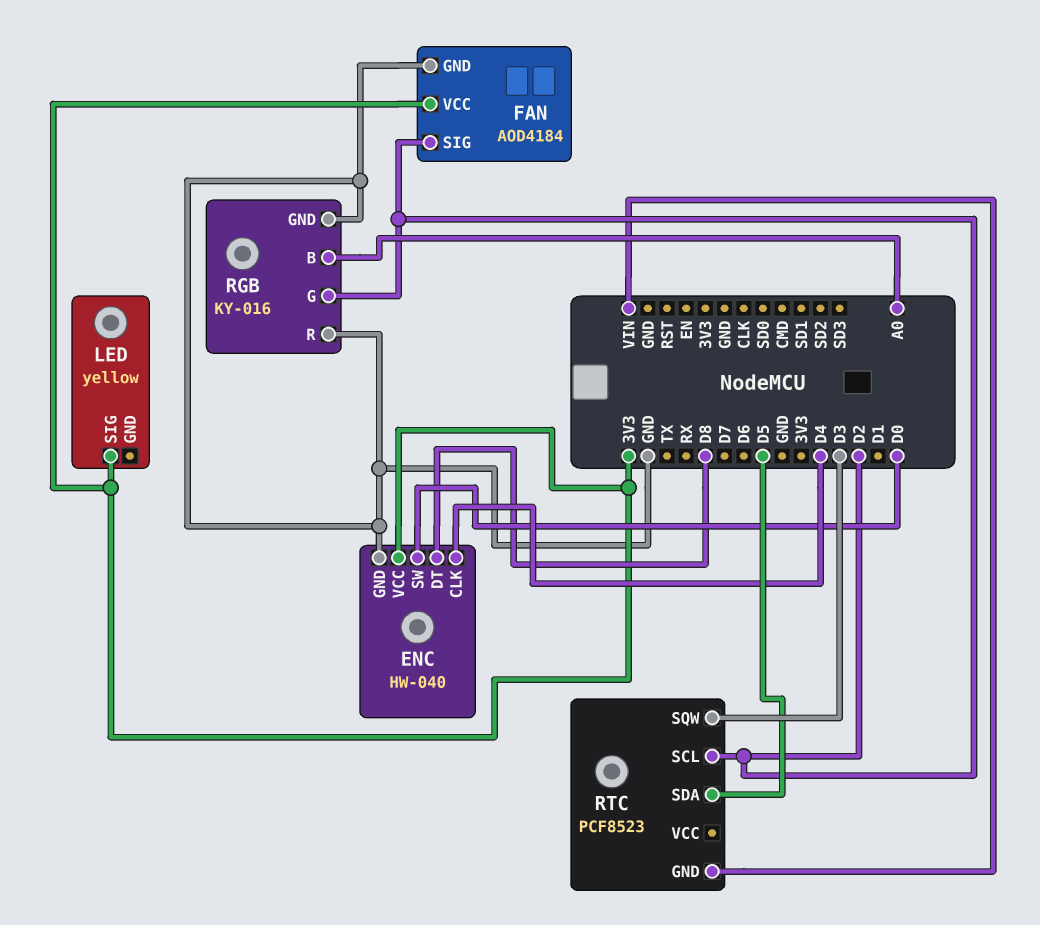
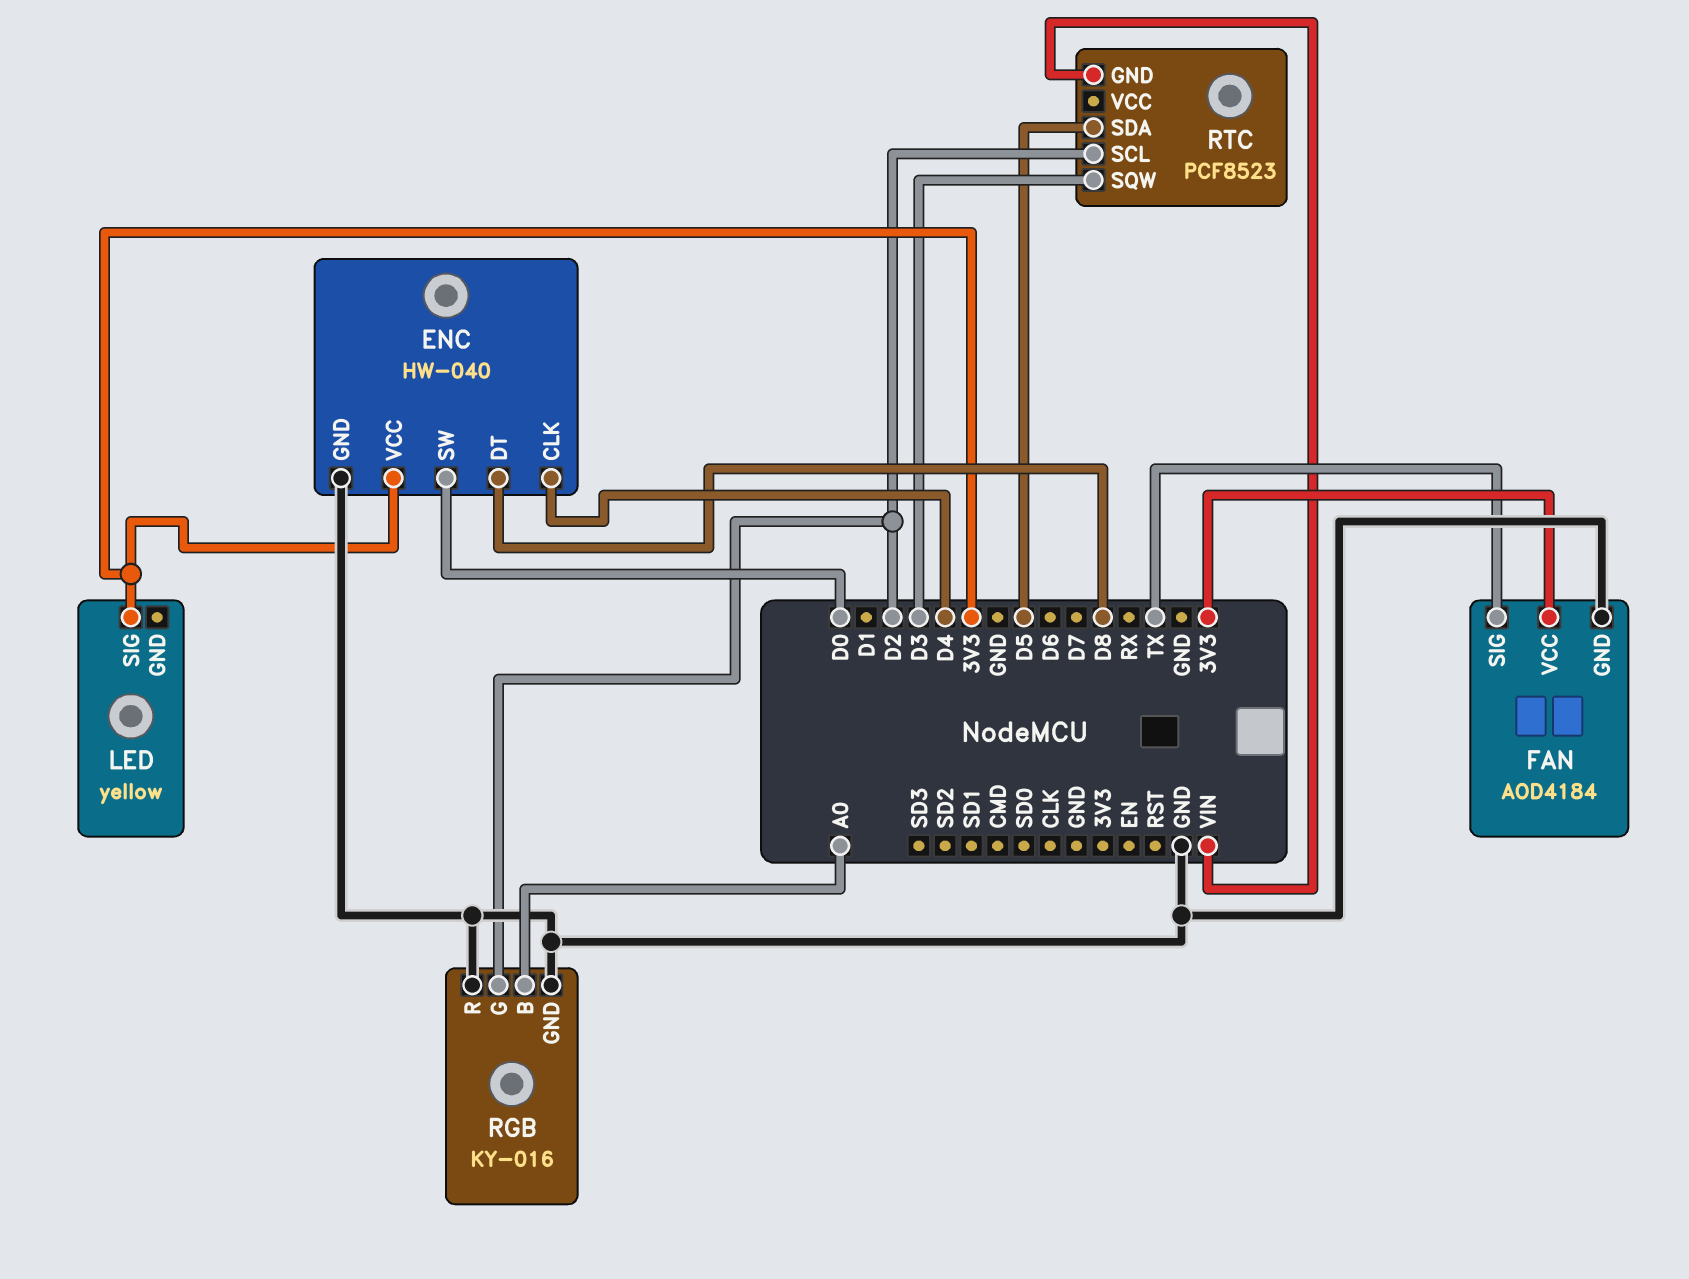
FAN pin SIG: D2 -> TX

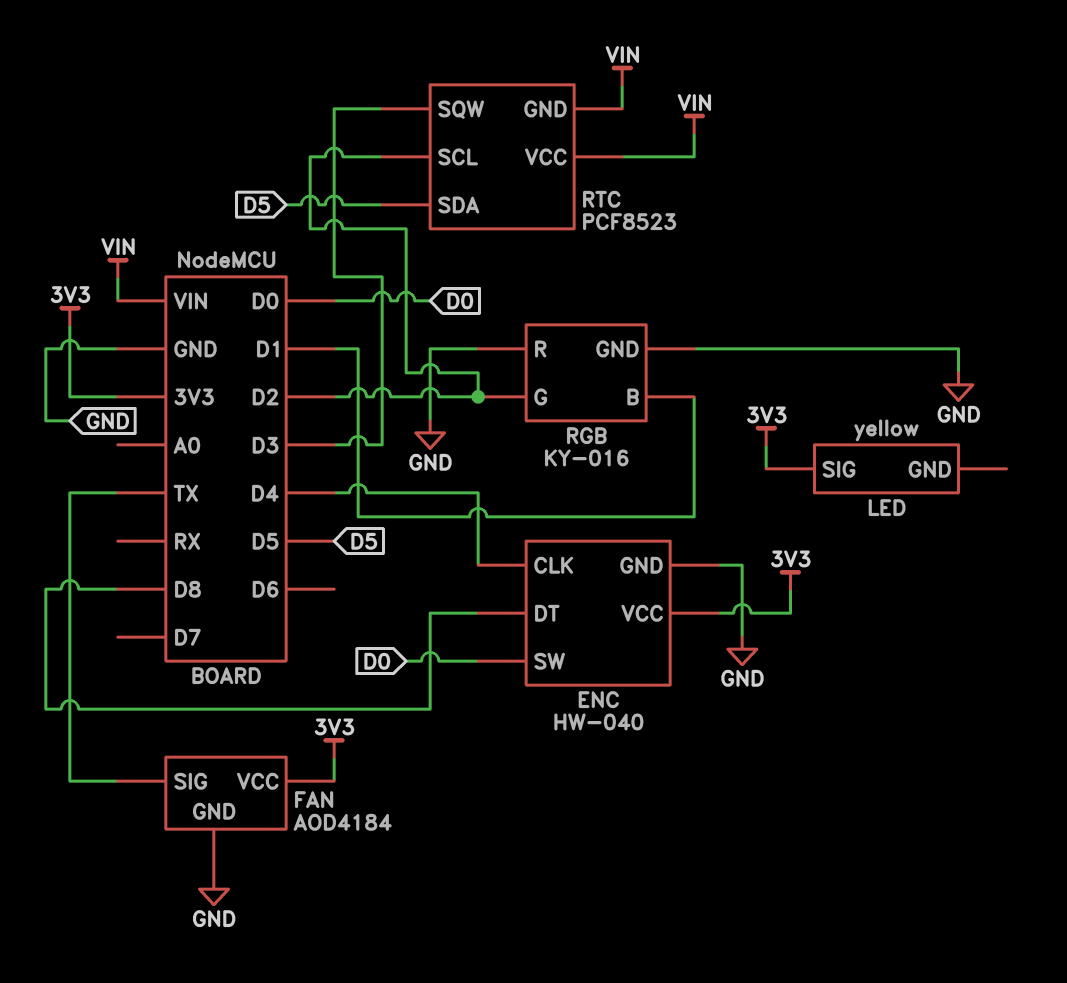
RGB pin B: A0 -> D1
RTC pin VCC: none -> VIN

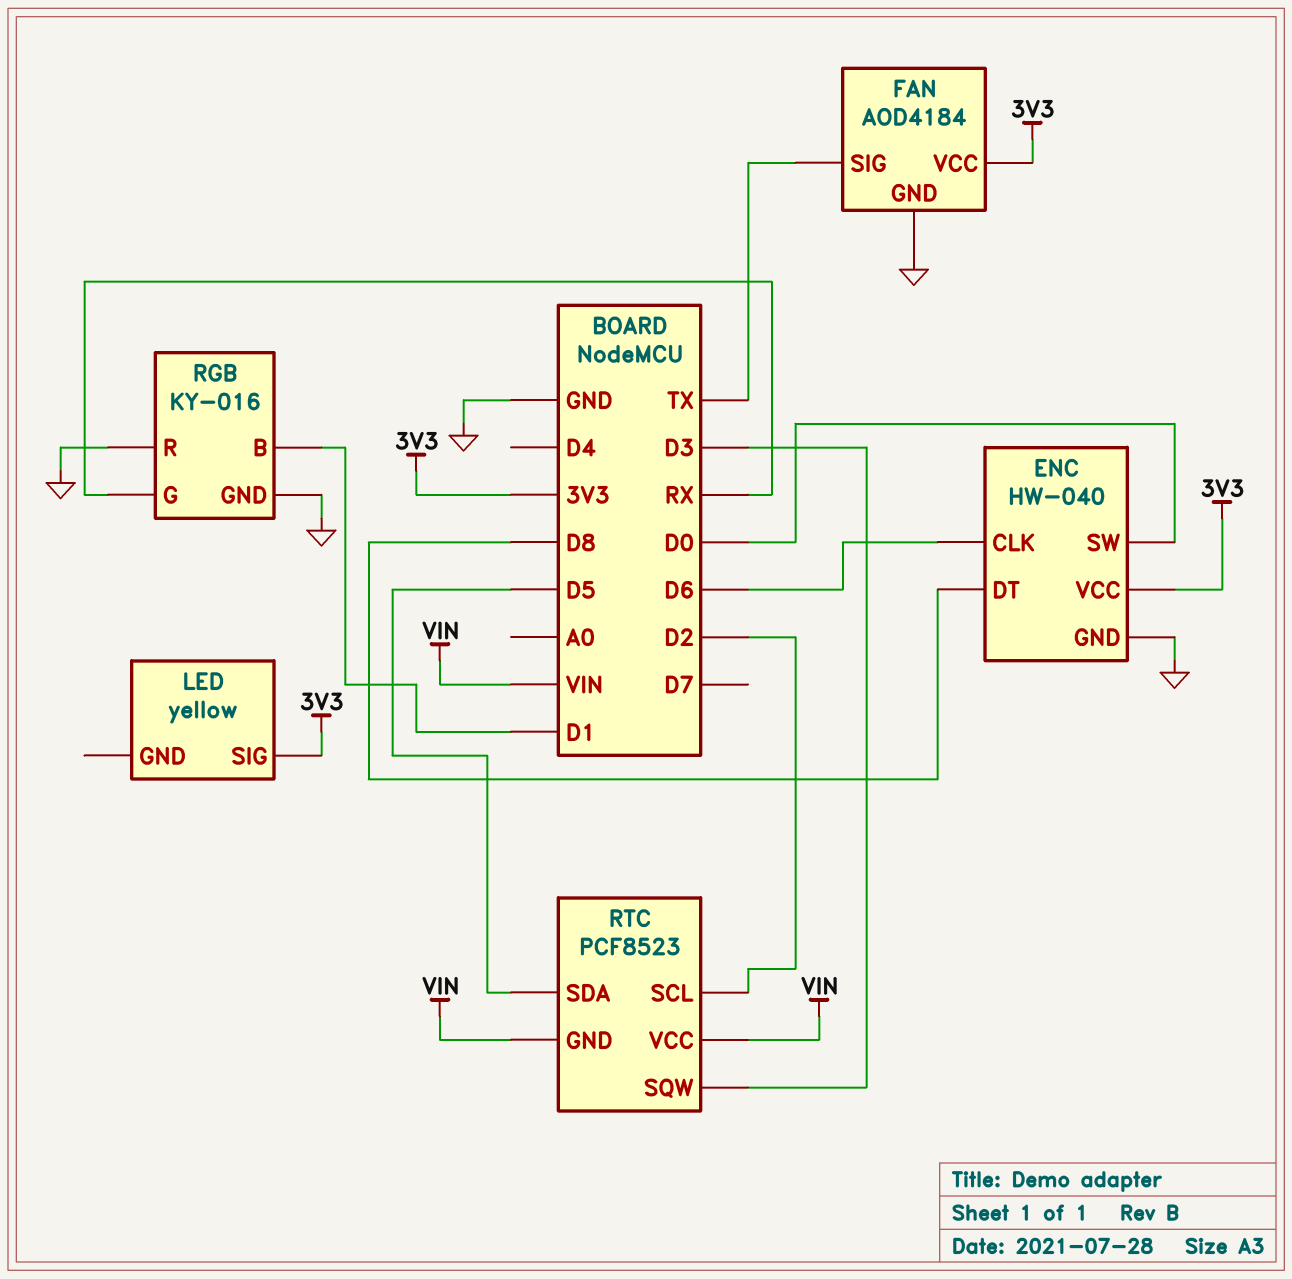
ENC pin CLK: D4 -> D6
RGB pin G: D2 -> RX

